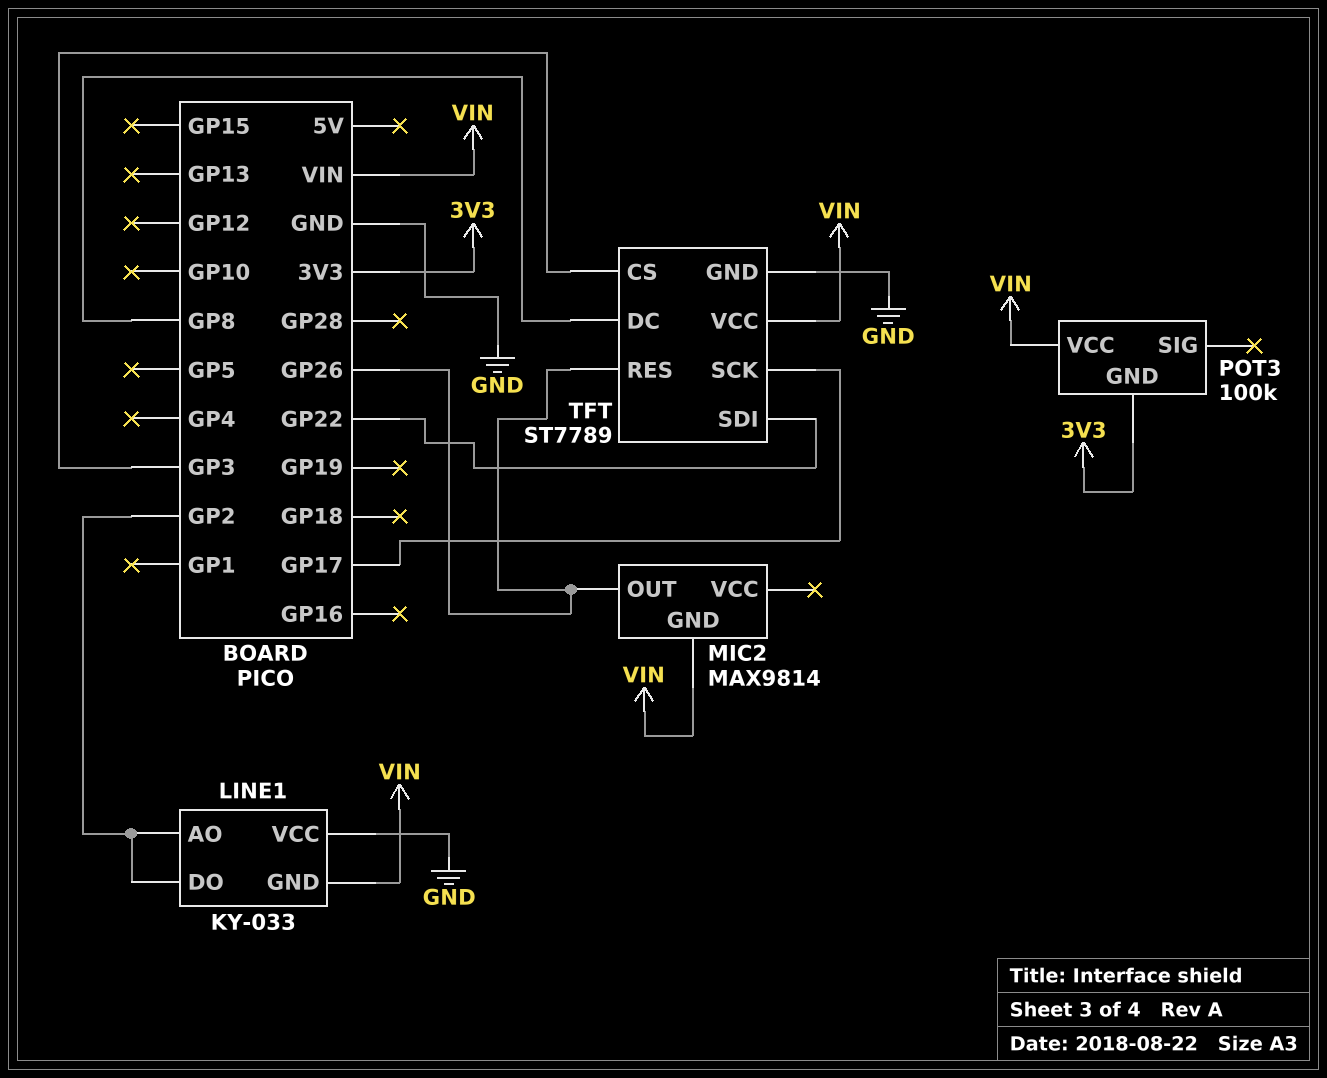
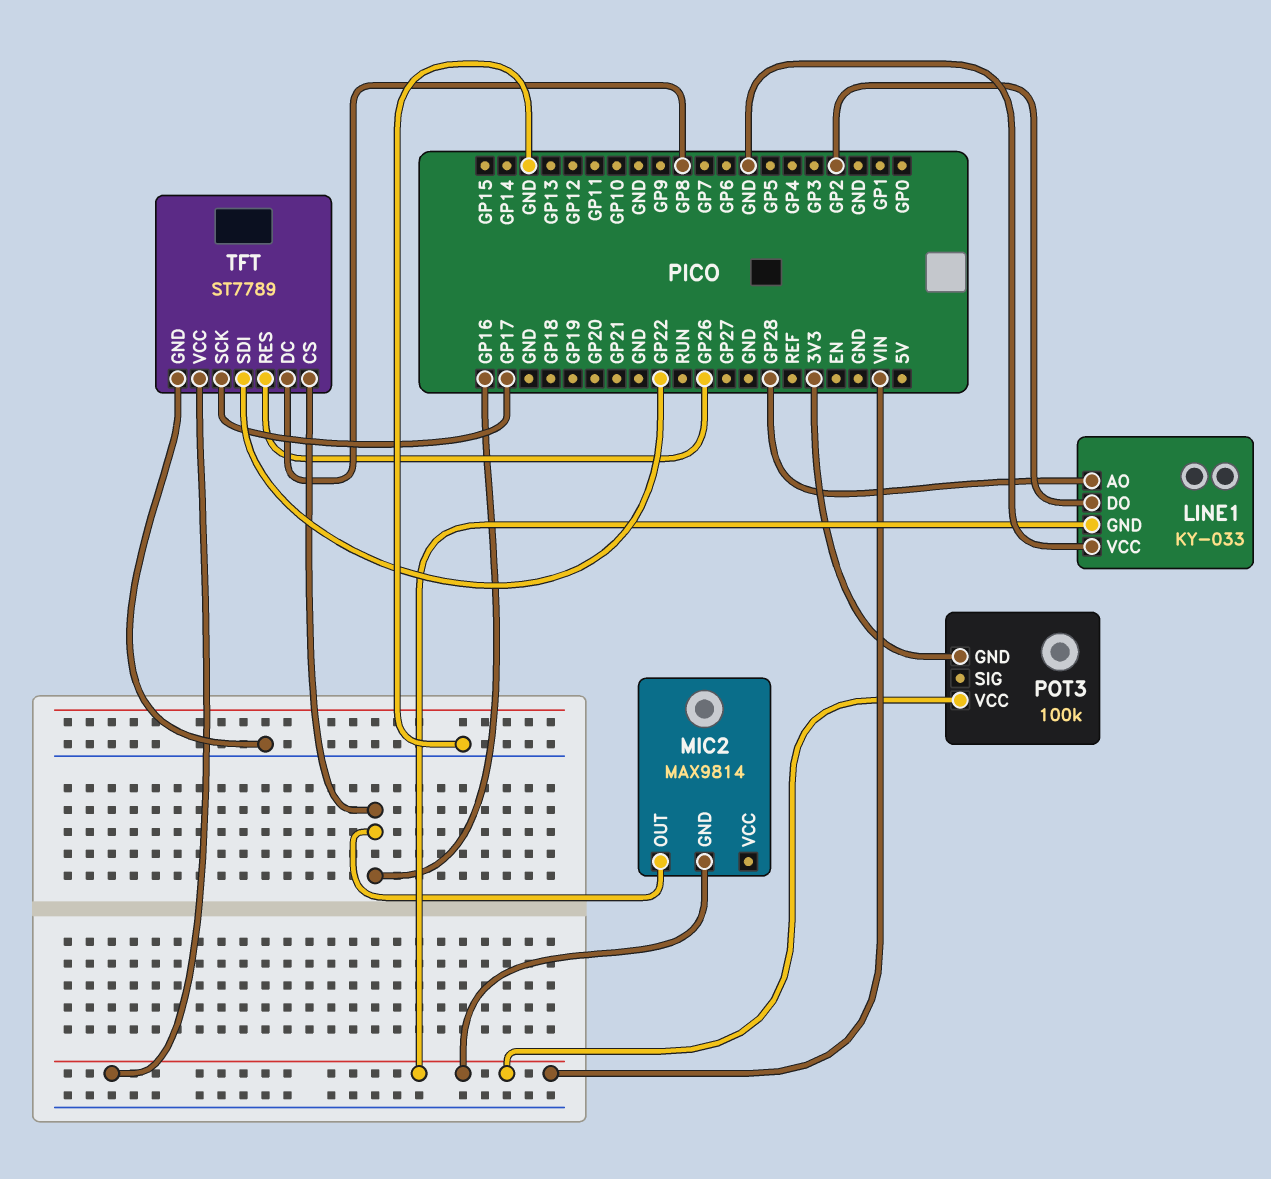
LINE1 pin AO: GP2 -> GP28
MIC2 pin OUT: GP26 -> GP16
TFT pin CS: GP3 -> GP16

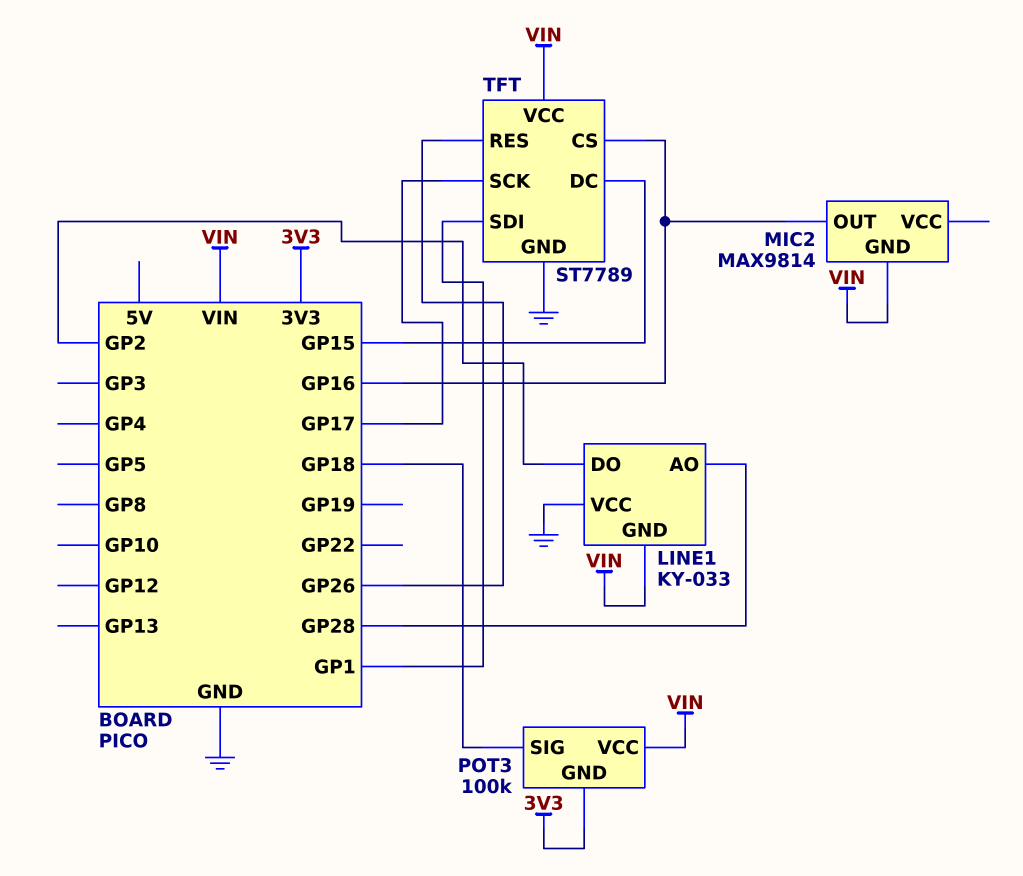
POT3 pin SIG: none -> GP18
TFT pin DC: GP8 -> GP15
TFT pin SDI: GP22 -> GP1

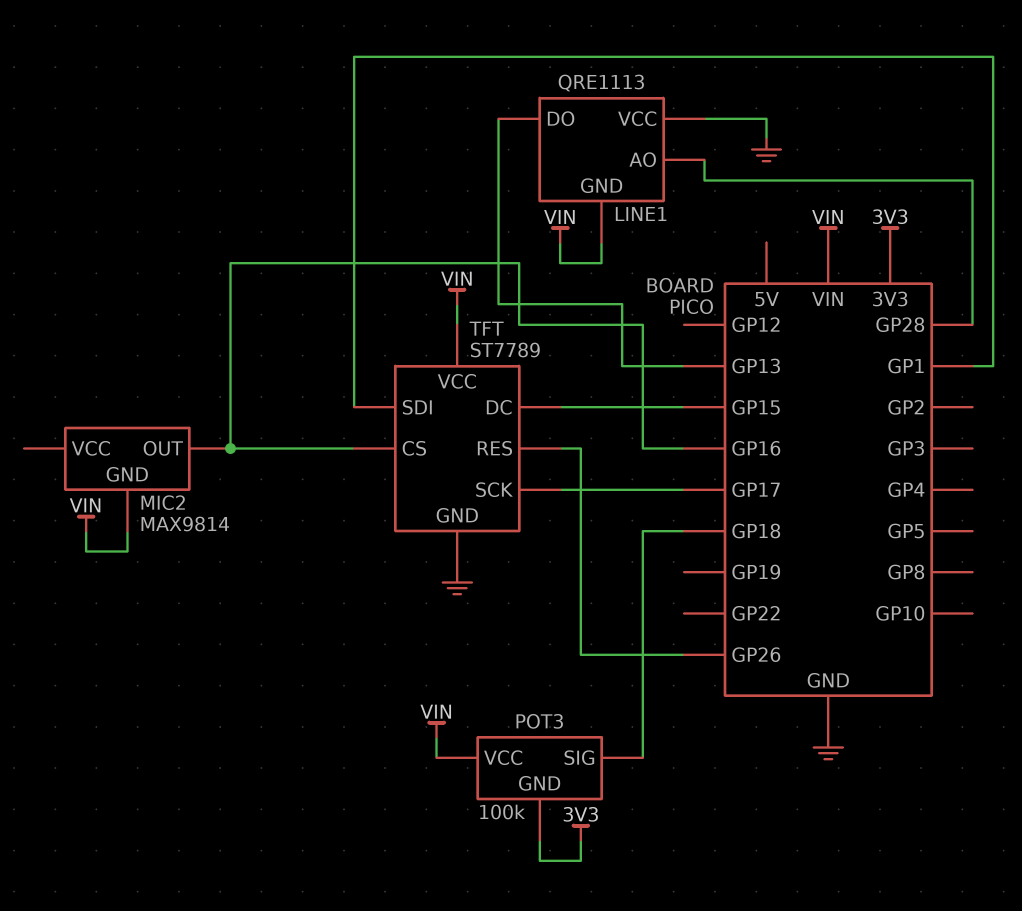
LINE1: KY-033 -> QRE1113
LINE1 pin DO: GP2 -> GP13

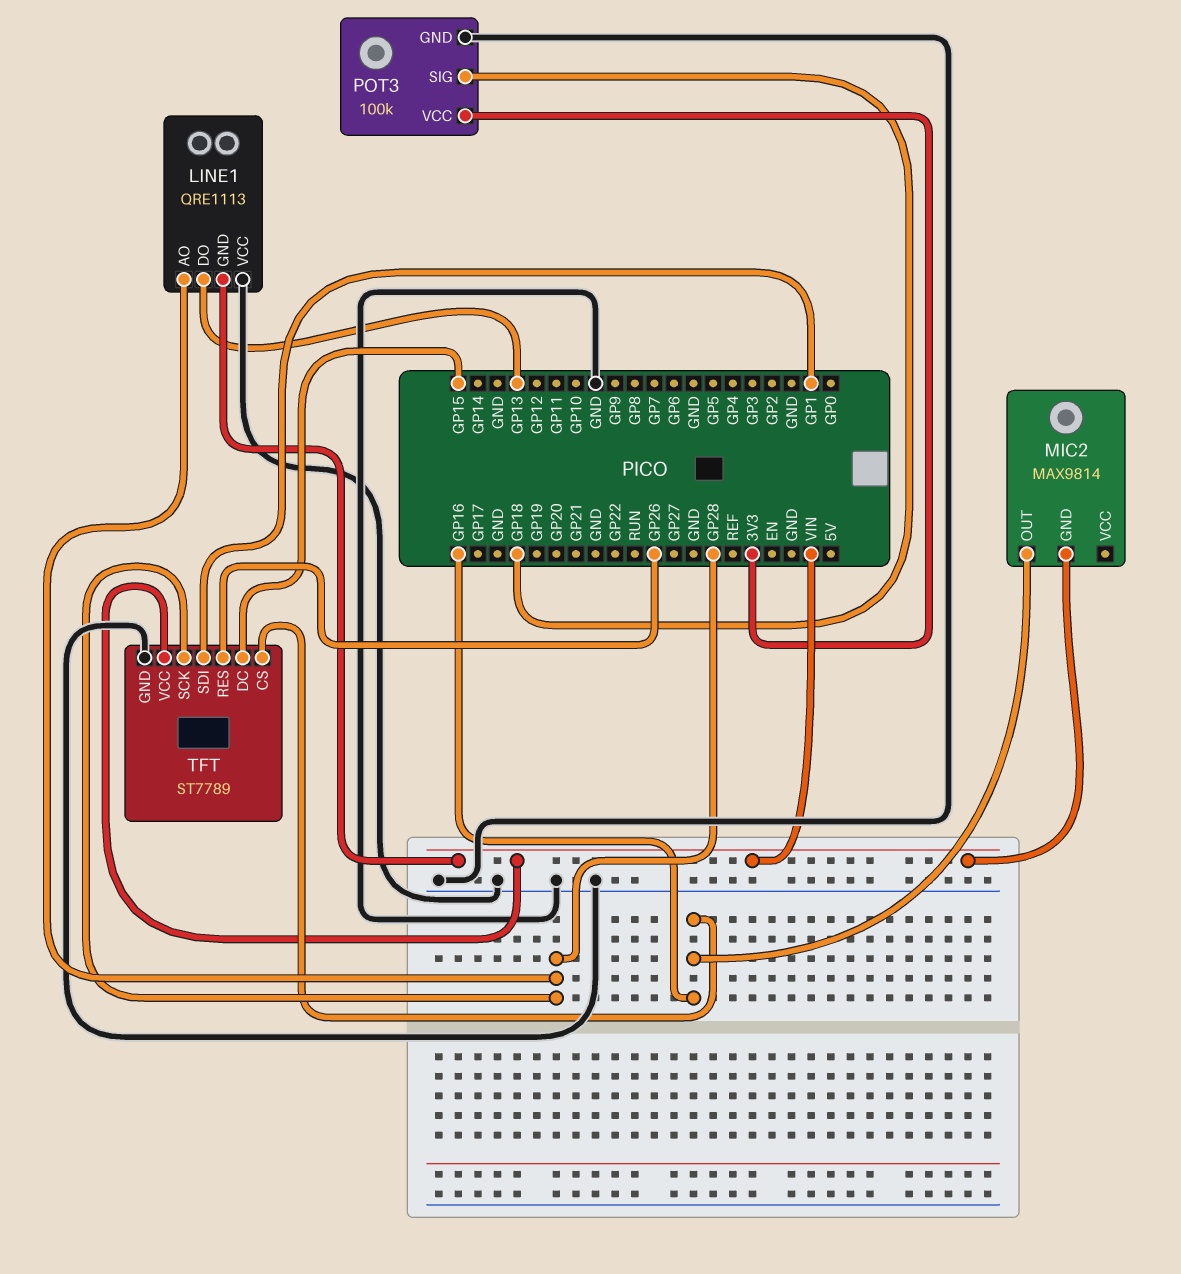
POT3 pin GND: 3V3 -> GND
POT3 pin VCC: VIN -> 3V3
TFT pin SCK: GP17 -> GP28

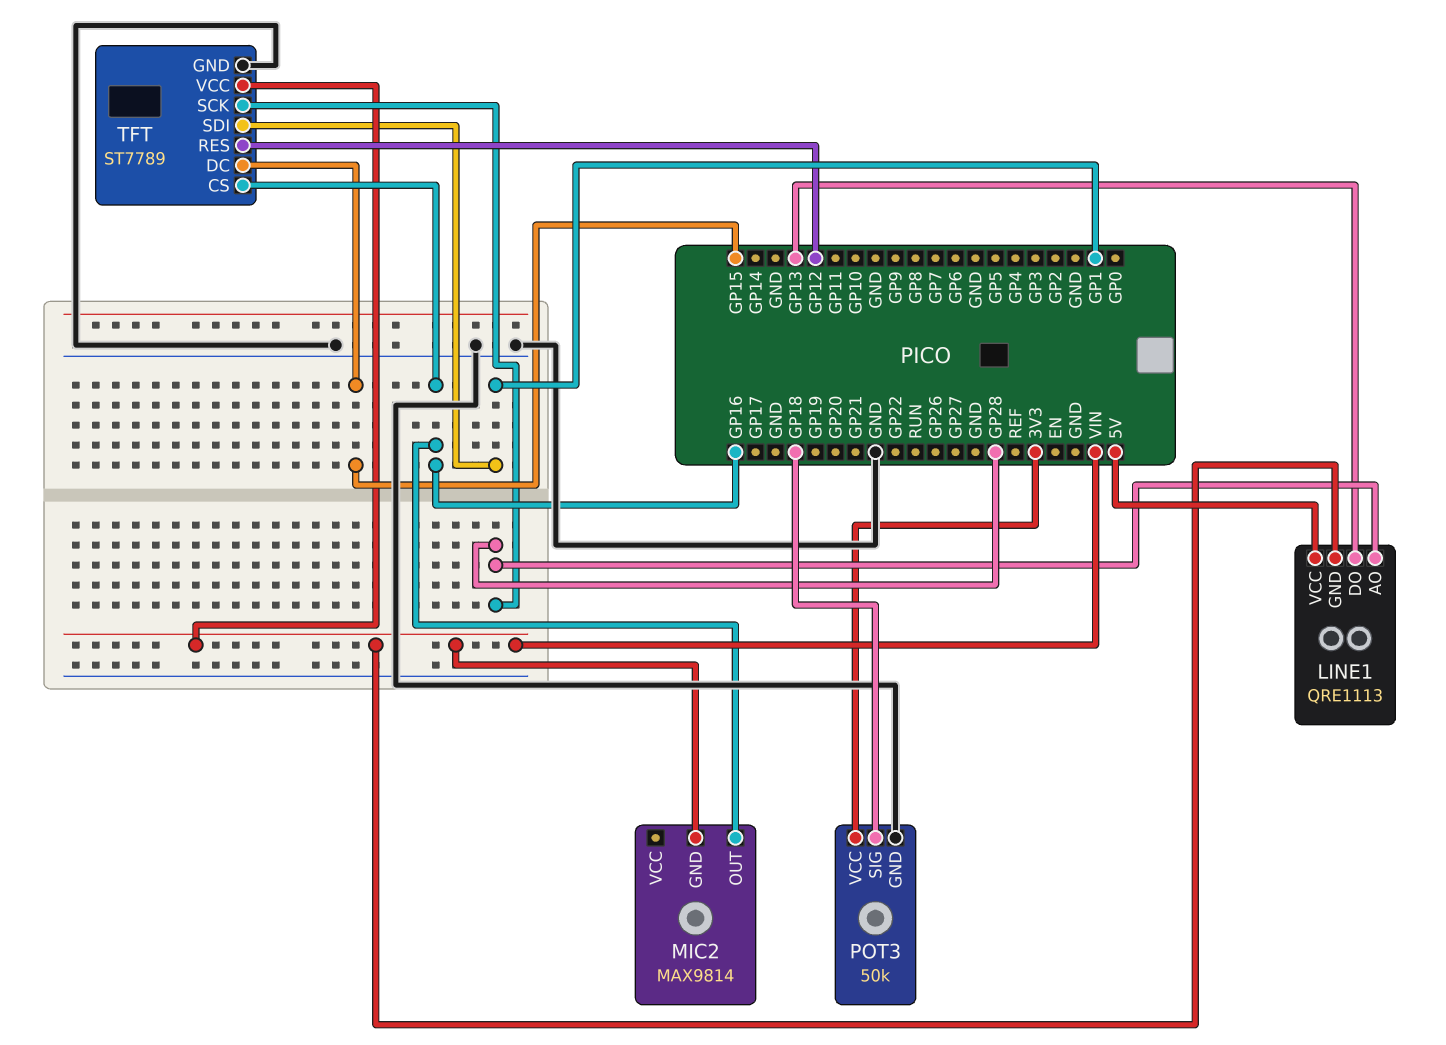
LINE1 pin VCC: GND -> 5V
POT3: 100k -> 50k
TFT pin RES: GP26 -> GP12

